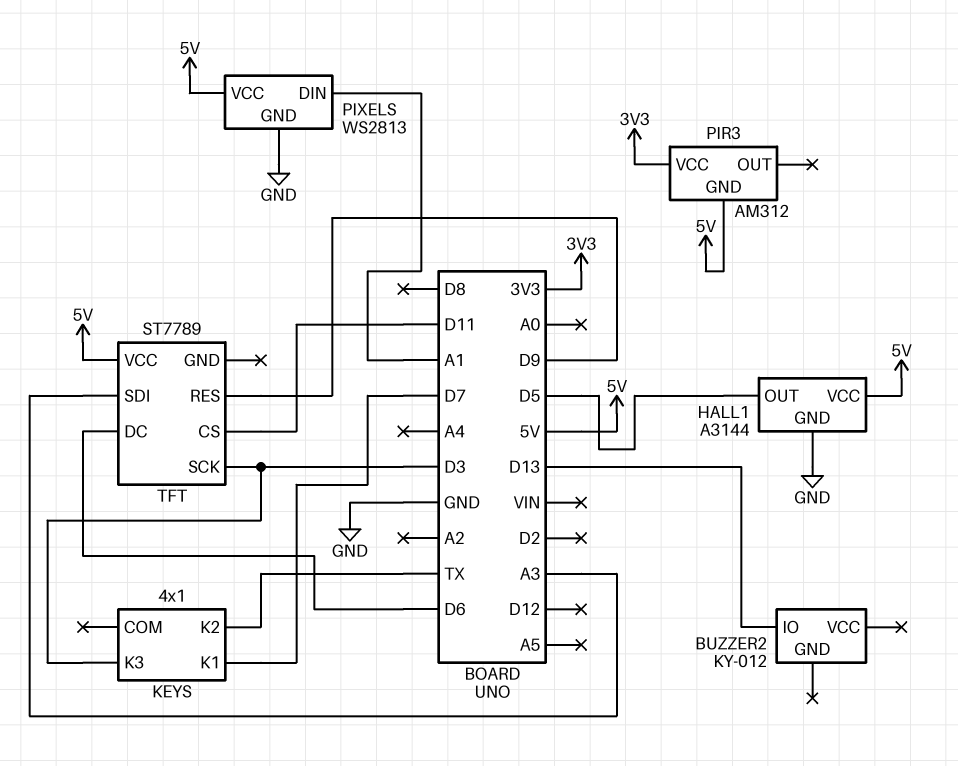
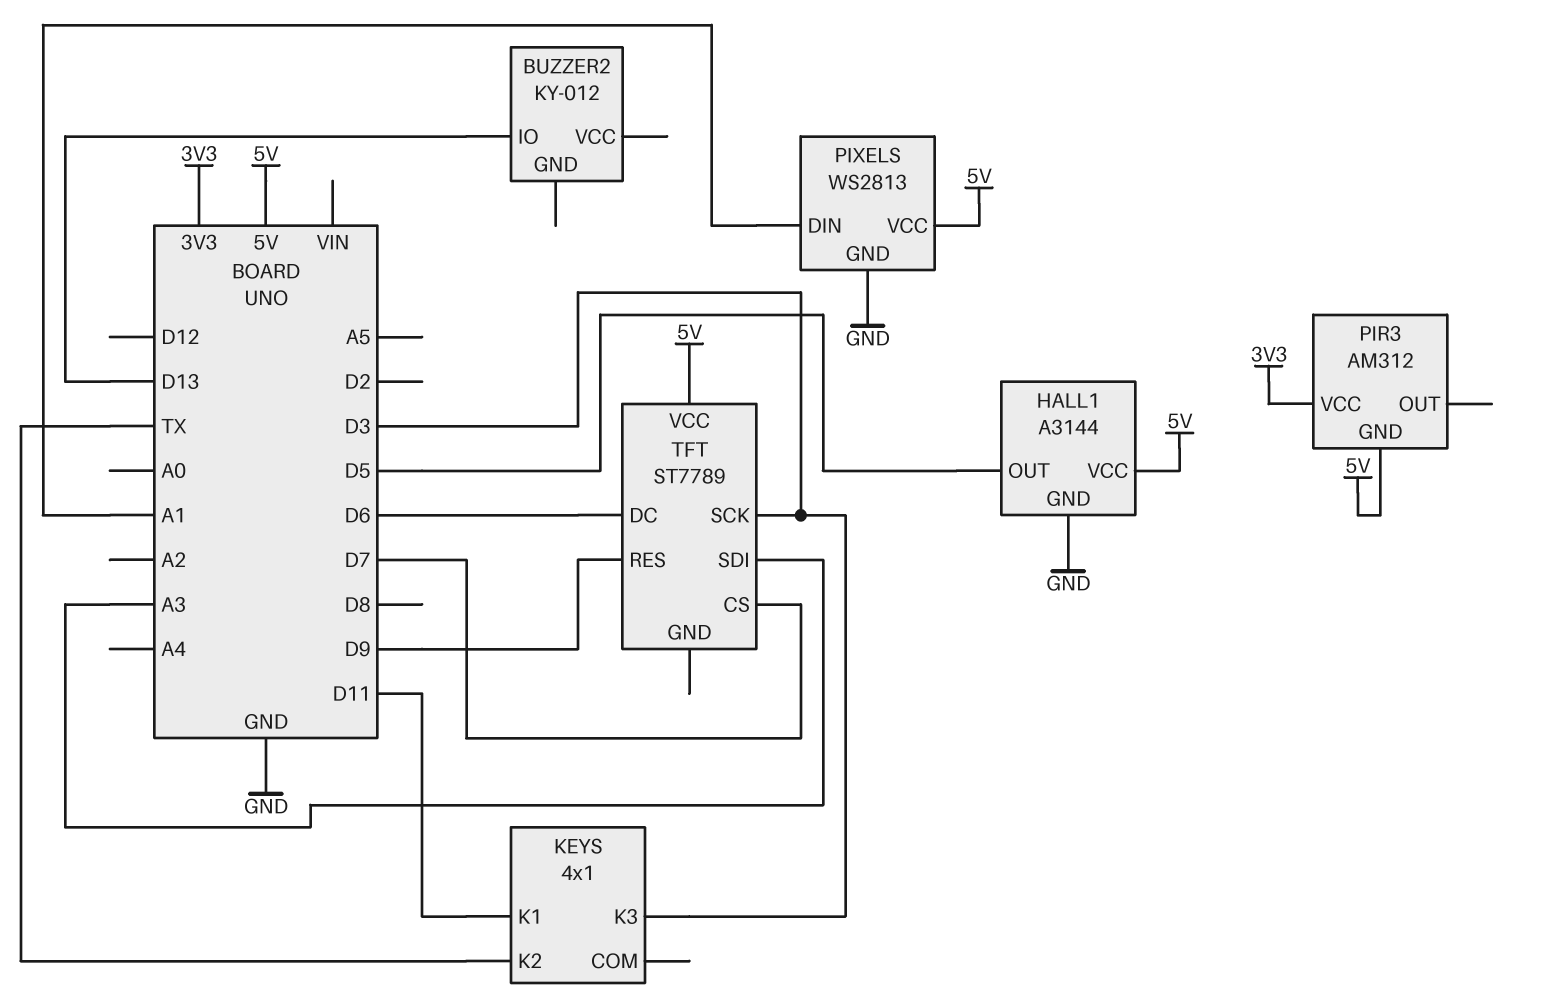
KEYS pin K1: D7 -> D11
TFT pin CS: D11 -> D7

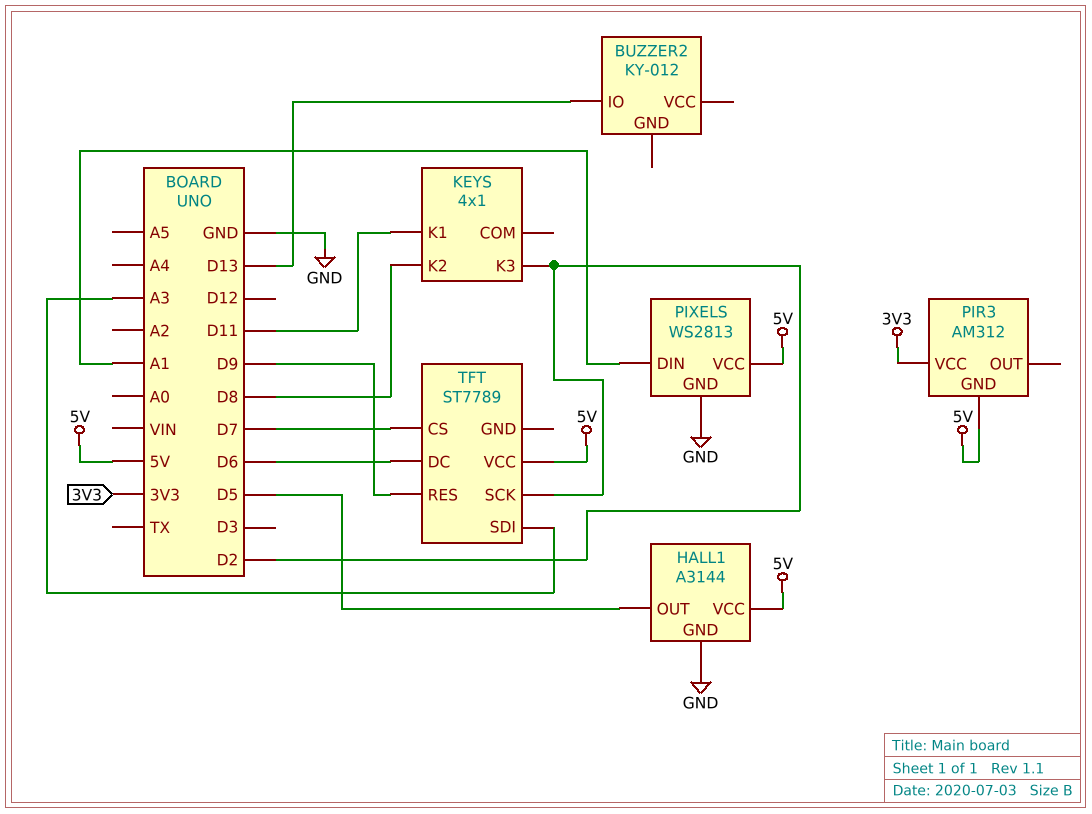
KEYS pin K2: TX -> D8
KEYS pin K3: D3 -> D2
TFT pin SCK: D3 -> D2

